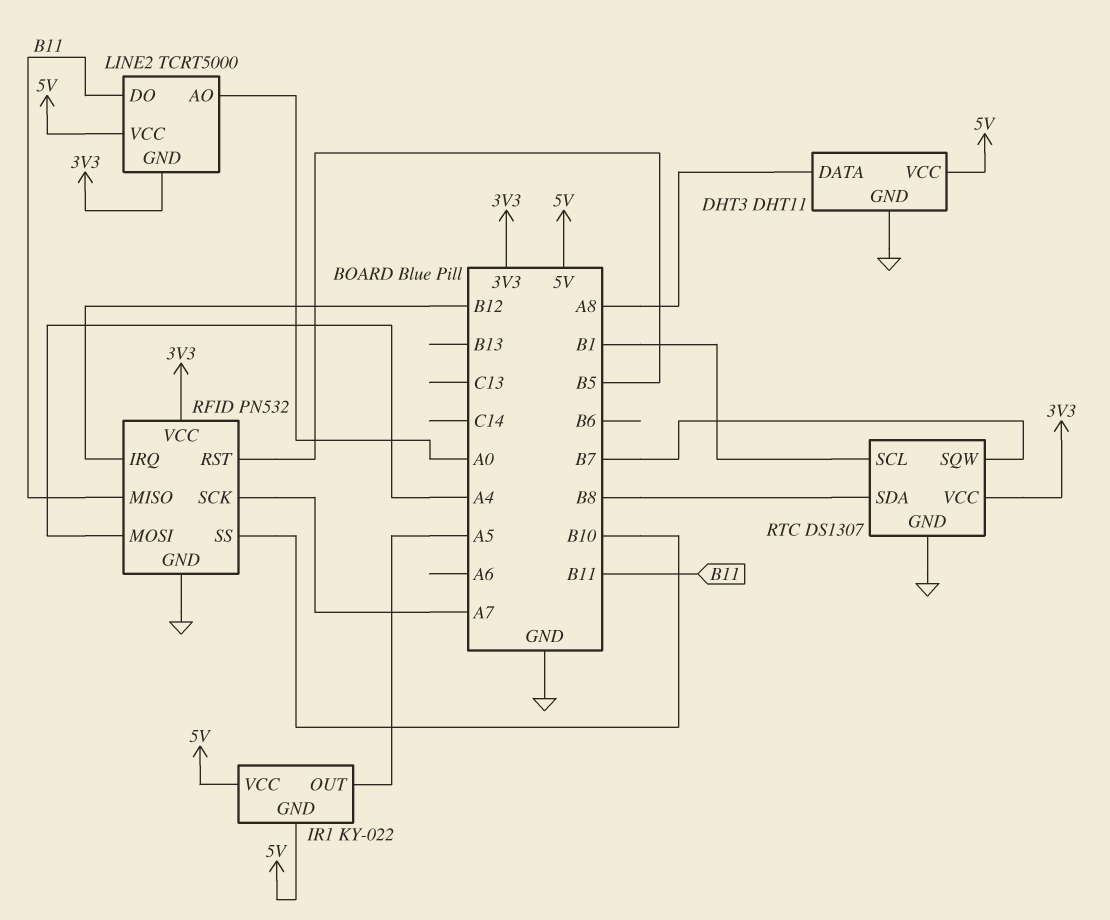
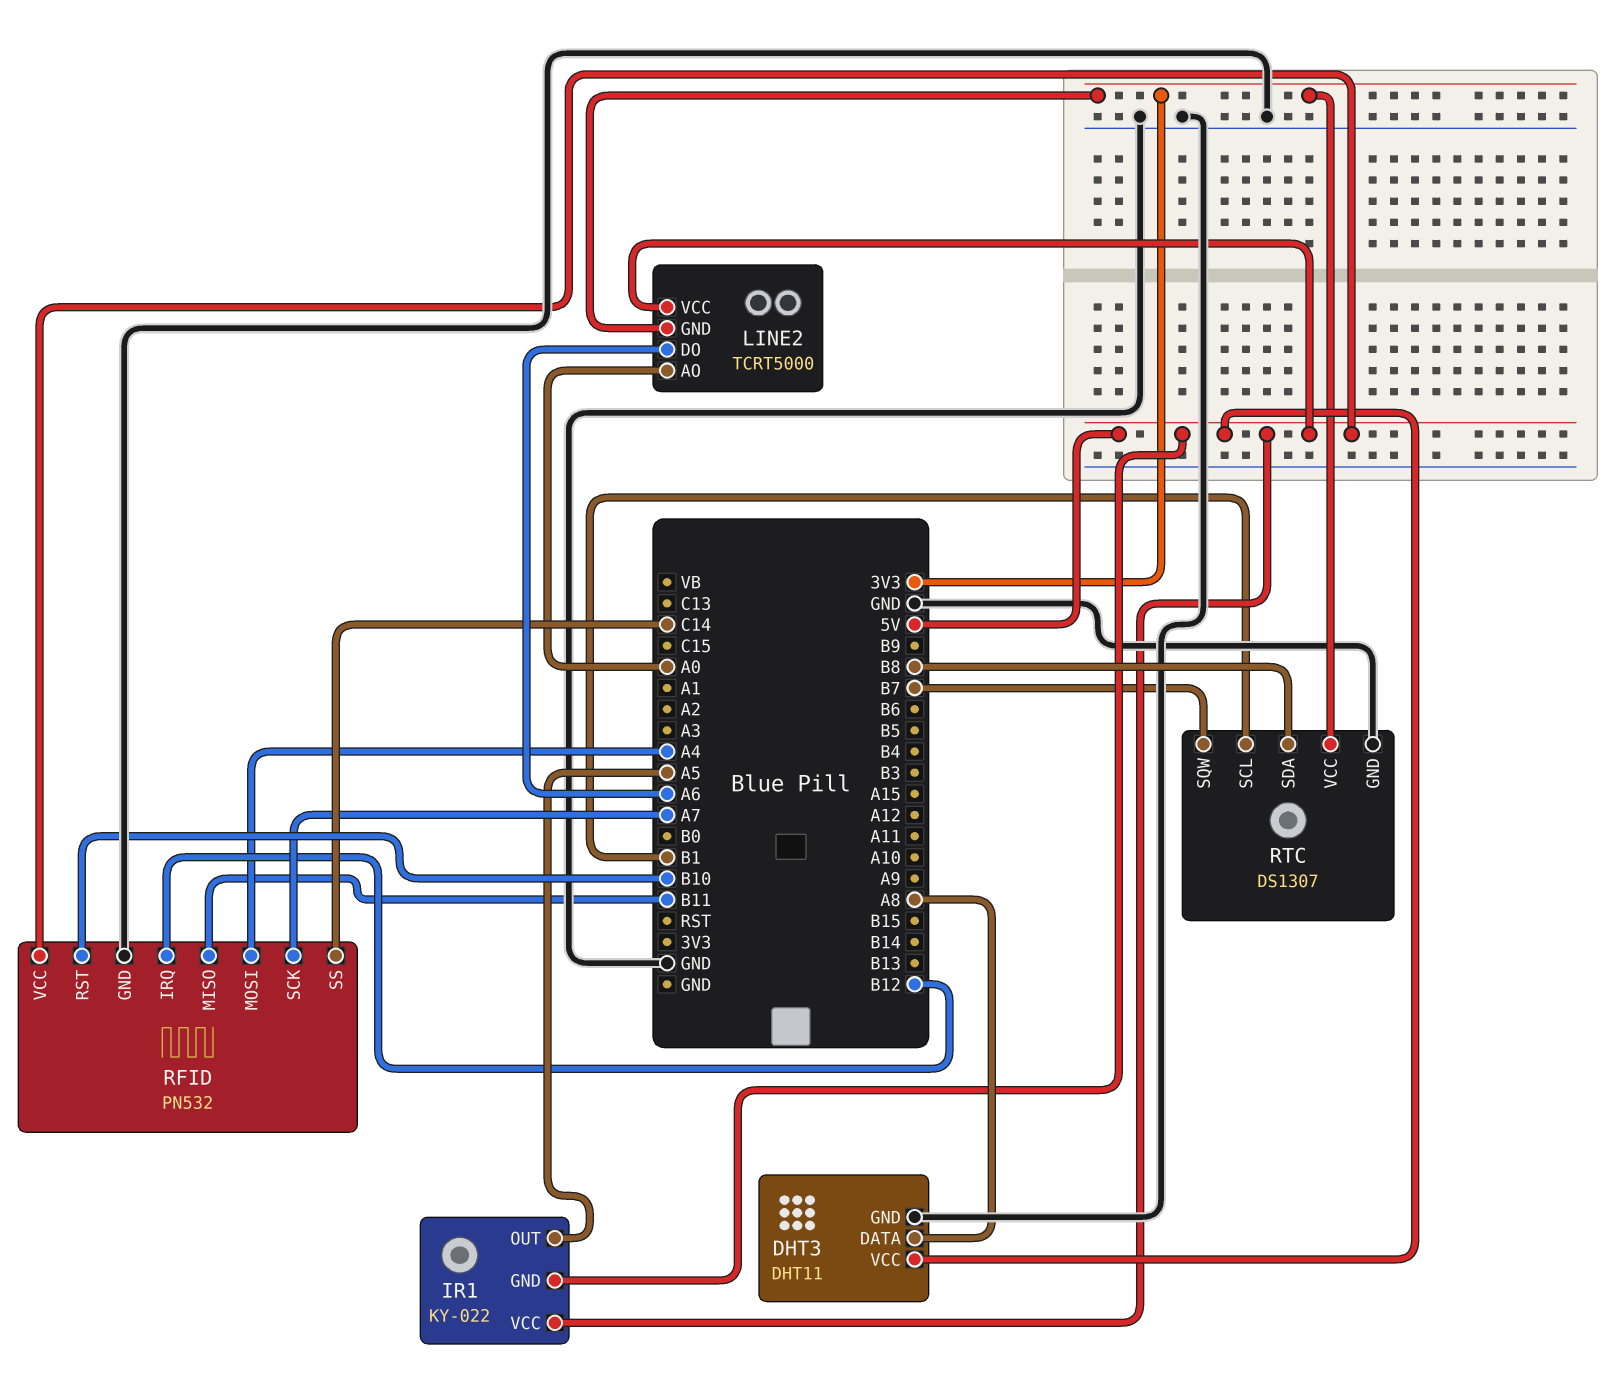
LINE2 pin DO: B11 -> A6
RFID pin RST: B5 -> B10
RFID pin SS: B10 -> C14
RFID pin VCC: 3V3 -> 5V

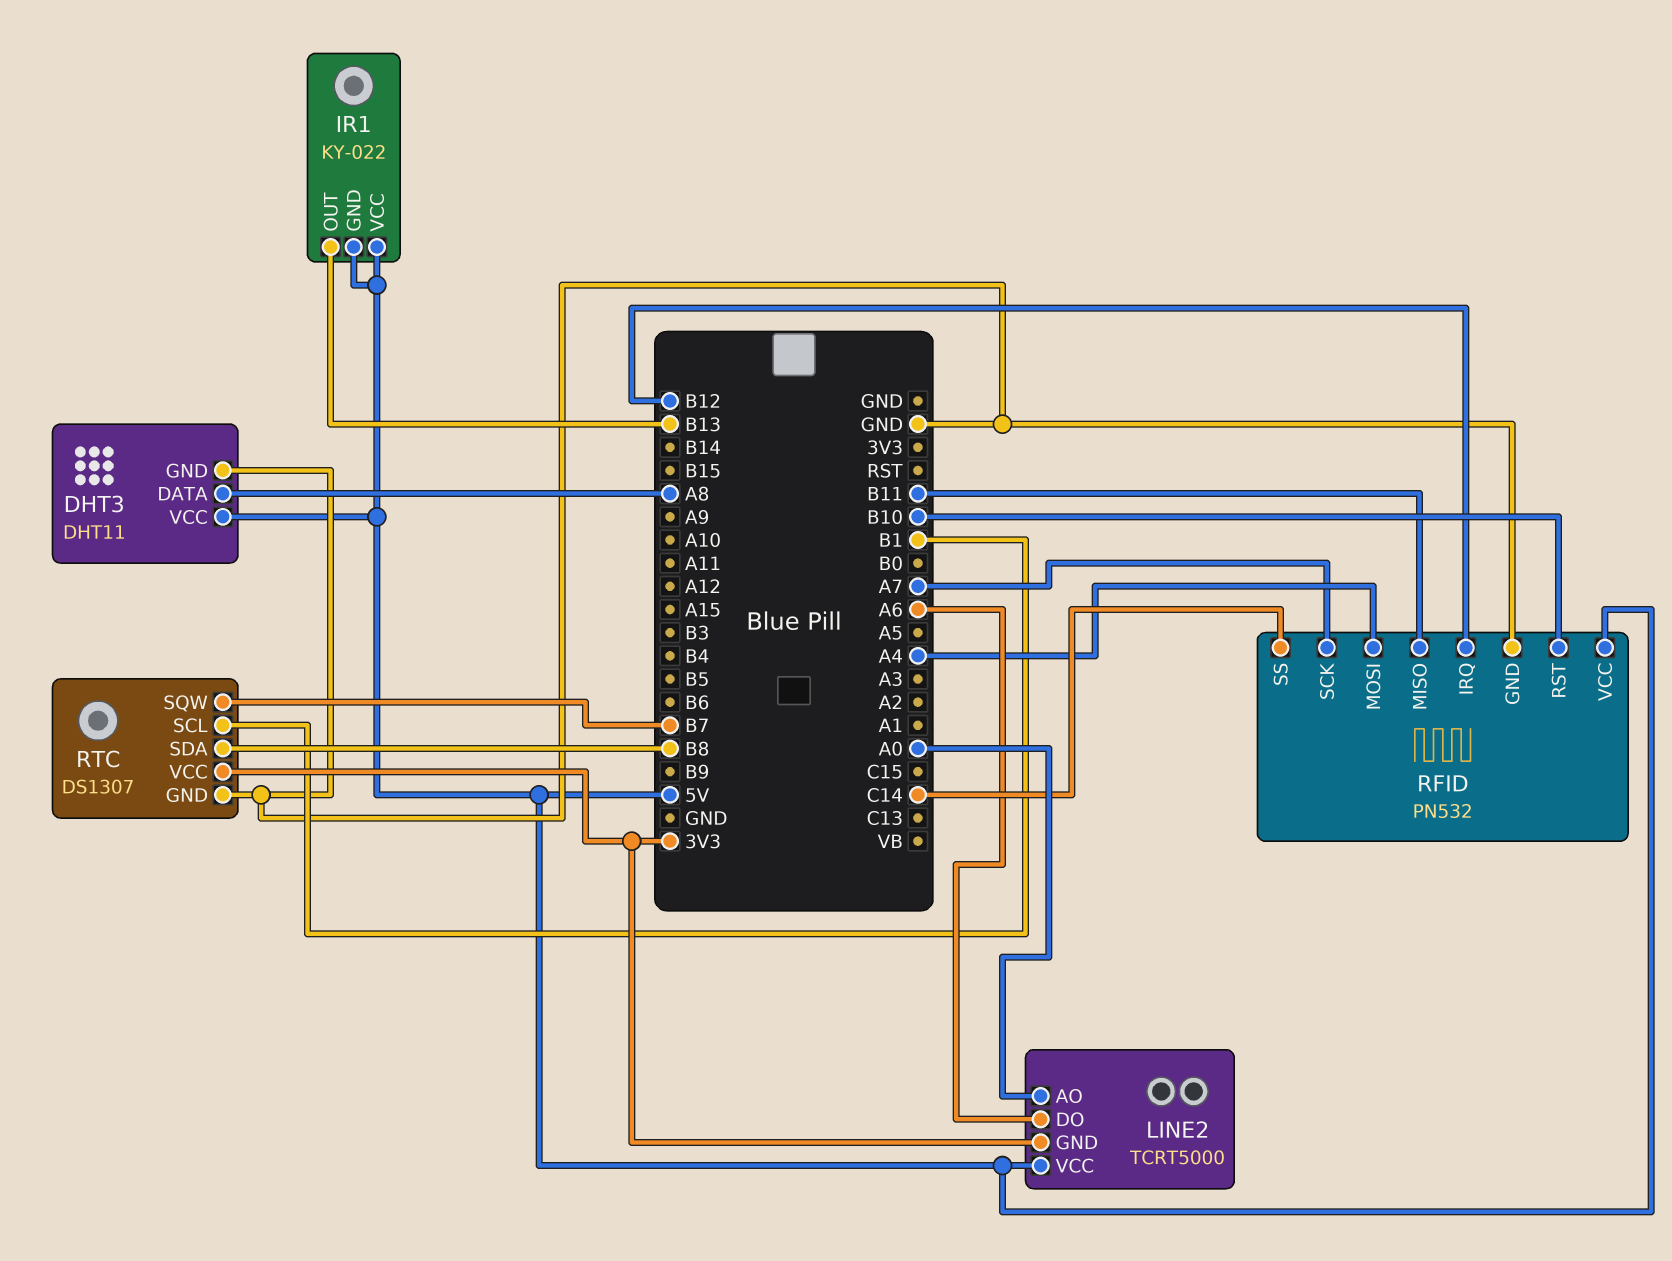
IR1 pin OUT: A5 -> B13

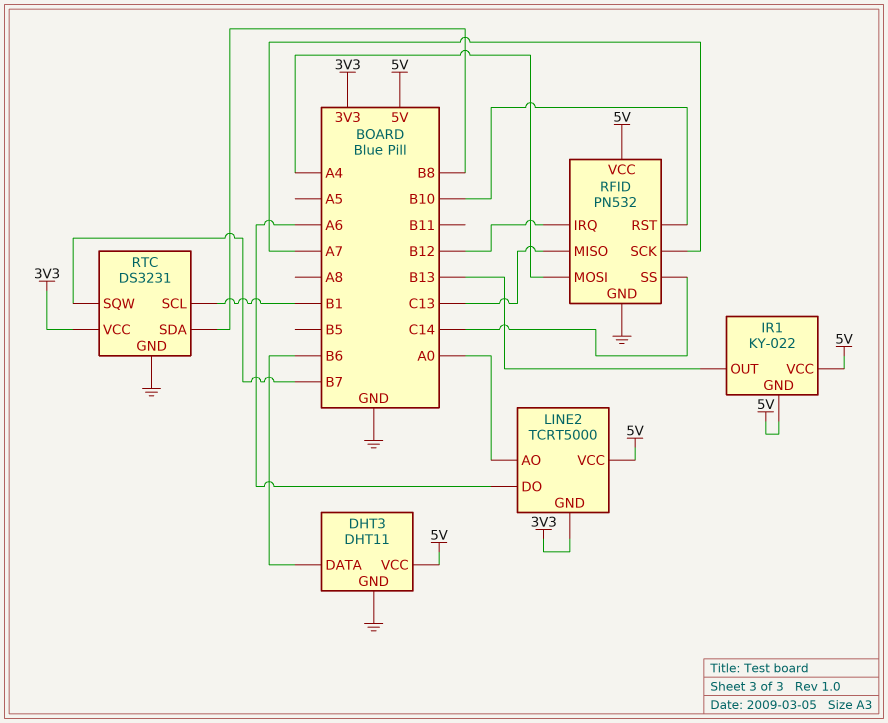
DHT3 pin DATA: A8 -> B6
RFID pin MISO: B11 -> C13
RTC: DS1307 -> DS3231

